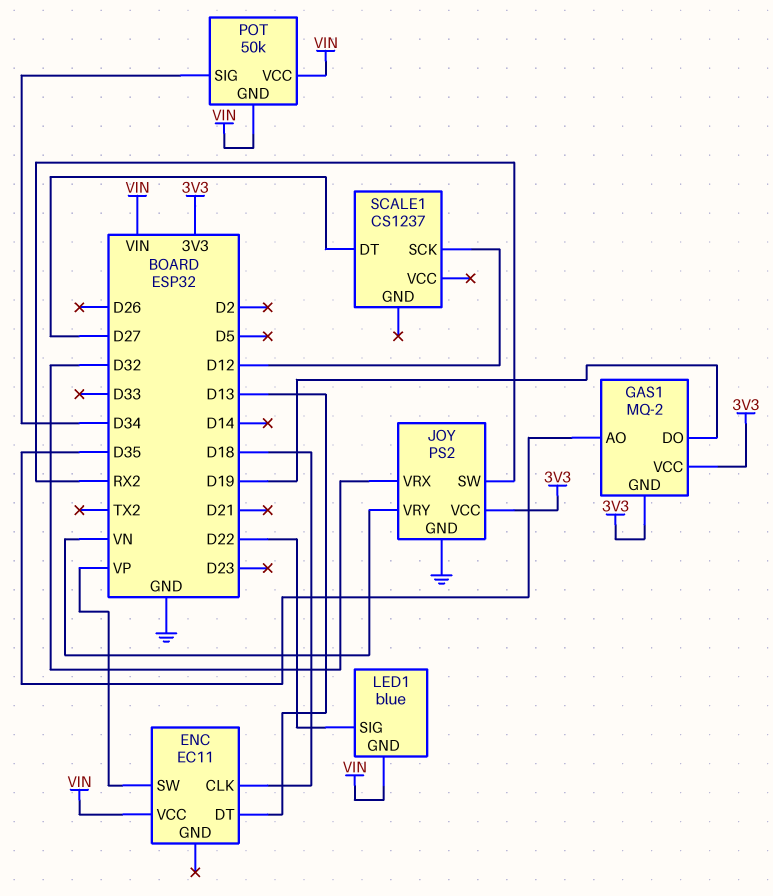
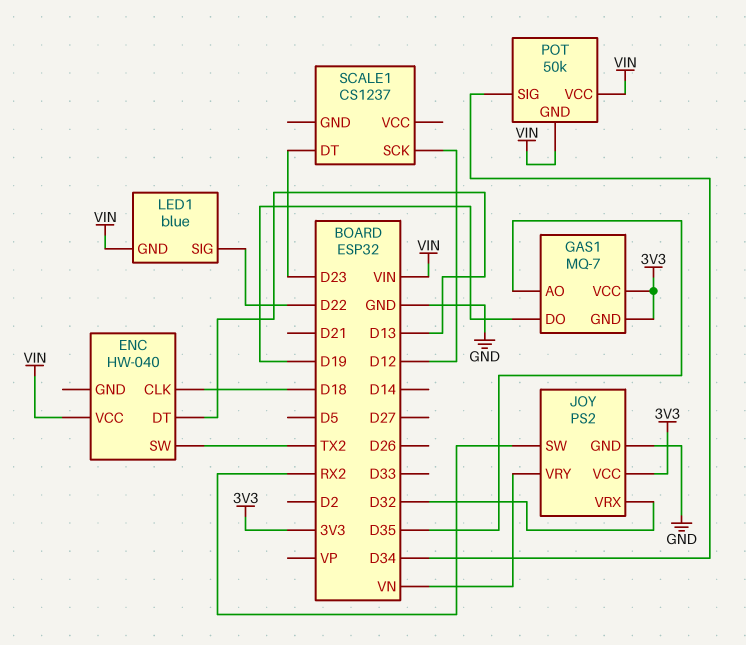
ENC: EC11 -> HW-040
ENC pin SW: VP -> TX2
GAS1: MQ-2 -> MQ-7
SCALE1 pin DT: D27 -> D23

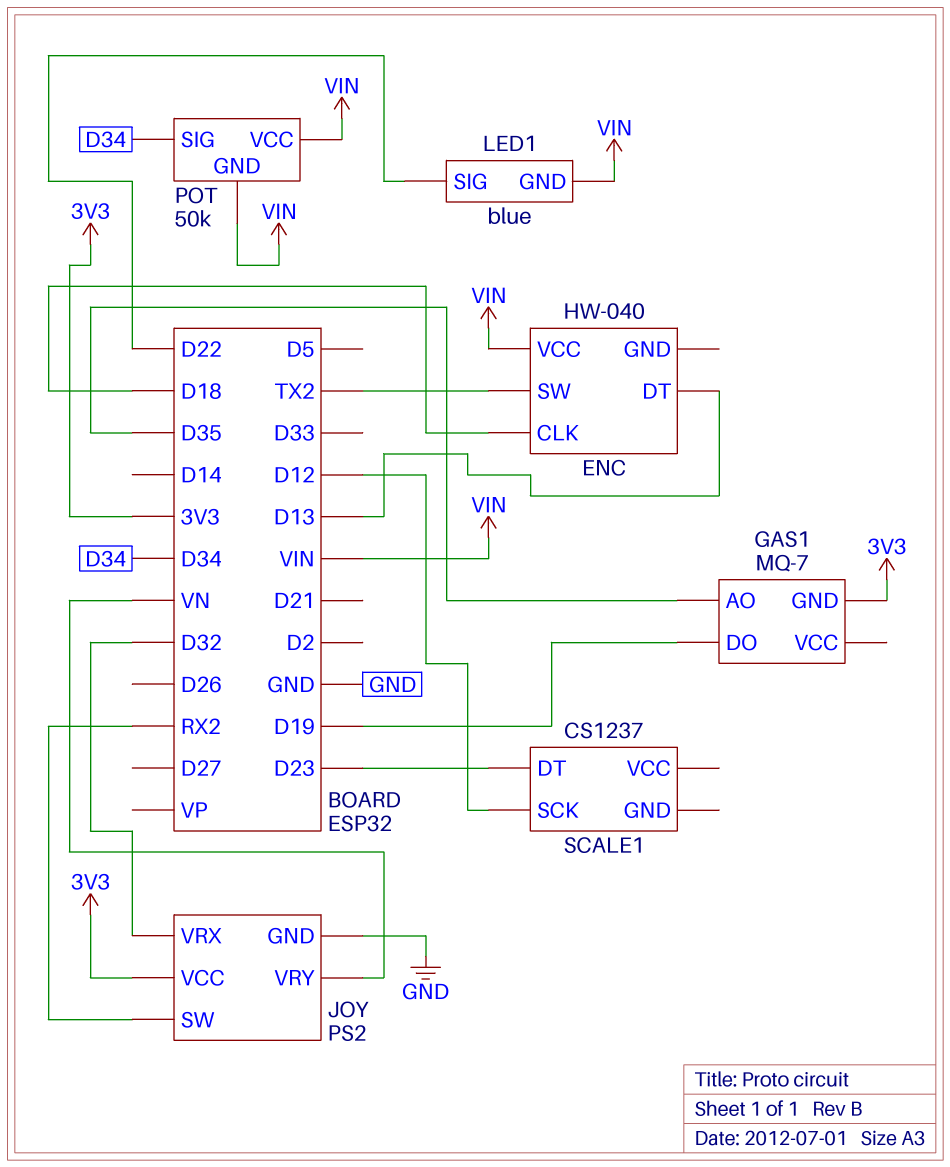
GAS1 pin VCC: 3V3 -> none

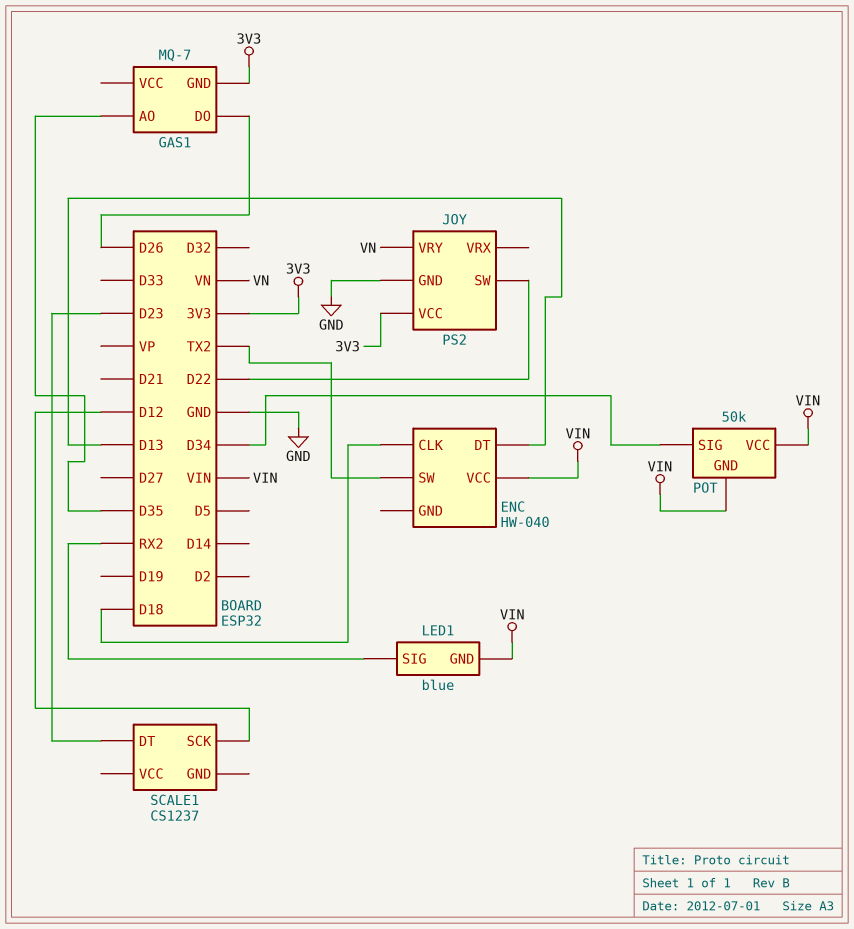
GAS1 pin DO: D19 -> D26
JOY pin SW: RX2 -> D22
JOY pin VRX: D32 -> none
LED1 pin SIG: D22 -> RX2

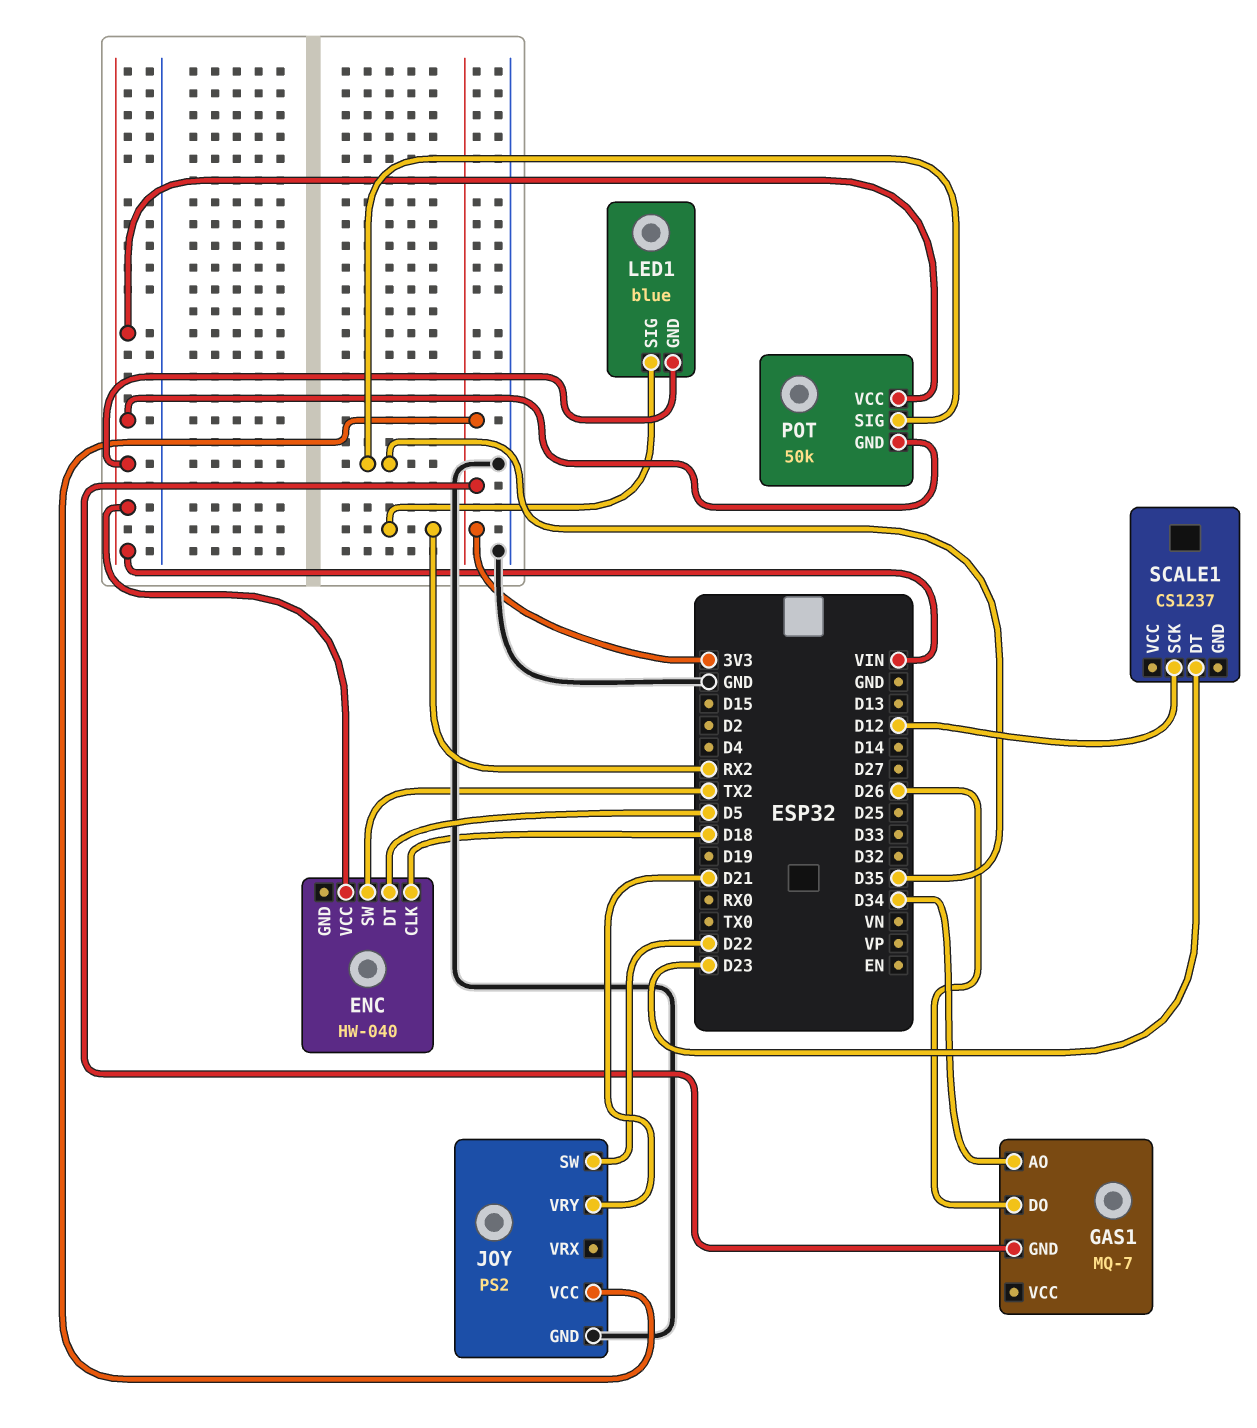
ENC pin DT: D13 -> D5
GAS1 pin AO: D35 -> D34
JOY pin VRY: VN -> D21
POT pin SIG: D34 -> D35

